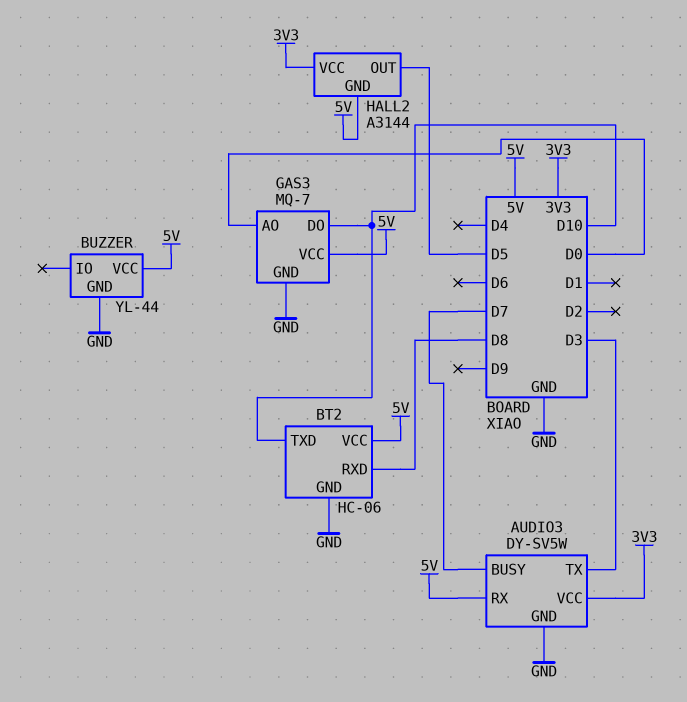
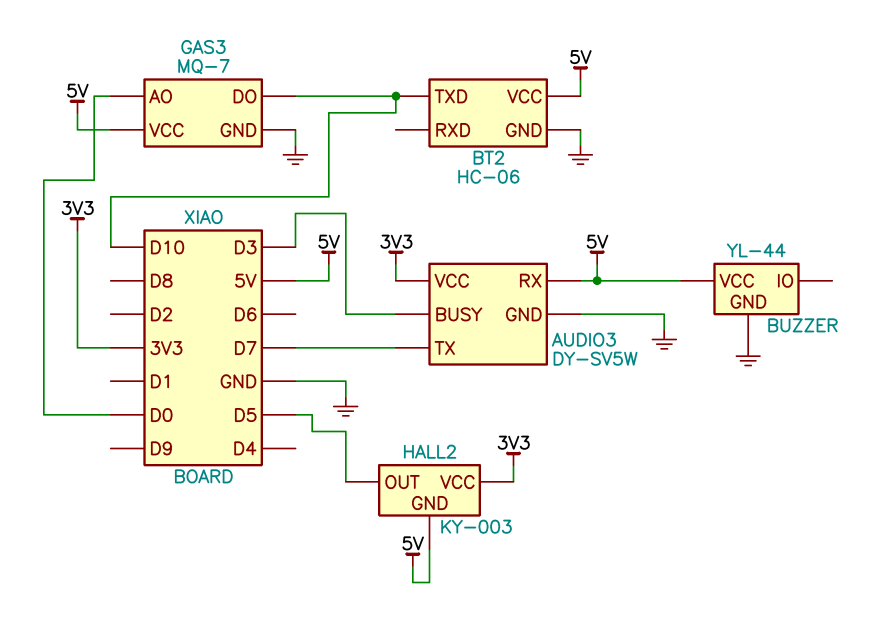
AUDIO3 pin BUSY: D7 -> D3
AUDIO3 pin TX: D3 -> D7
BT2 pin RXD: D8 -> none
HALL2: A3144 -> KY-003

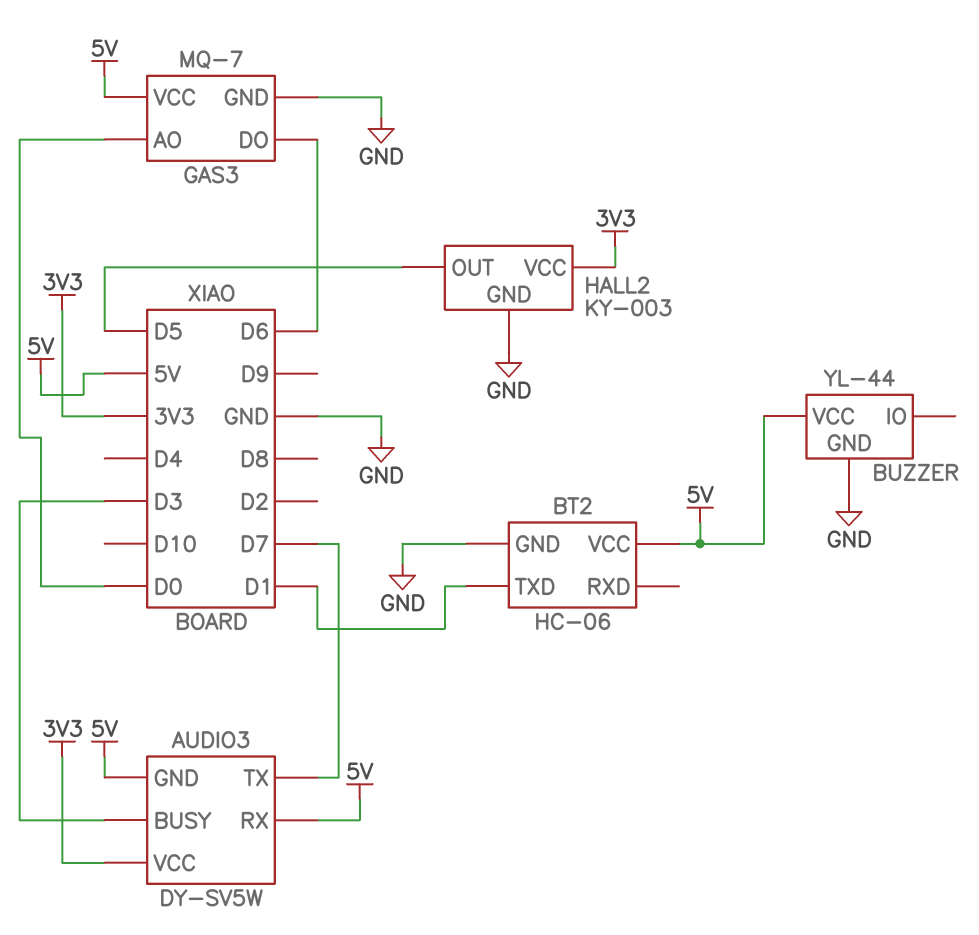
AUDIO3 pin GND: GND -> 5V
BT2 pin TXD: D10 -> D1
GAS3 pin DO: D10 -> D6
HALL2 pin GND: 5V -> GND

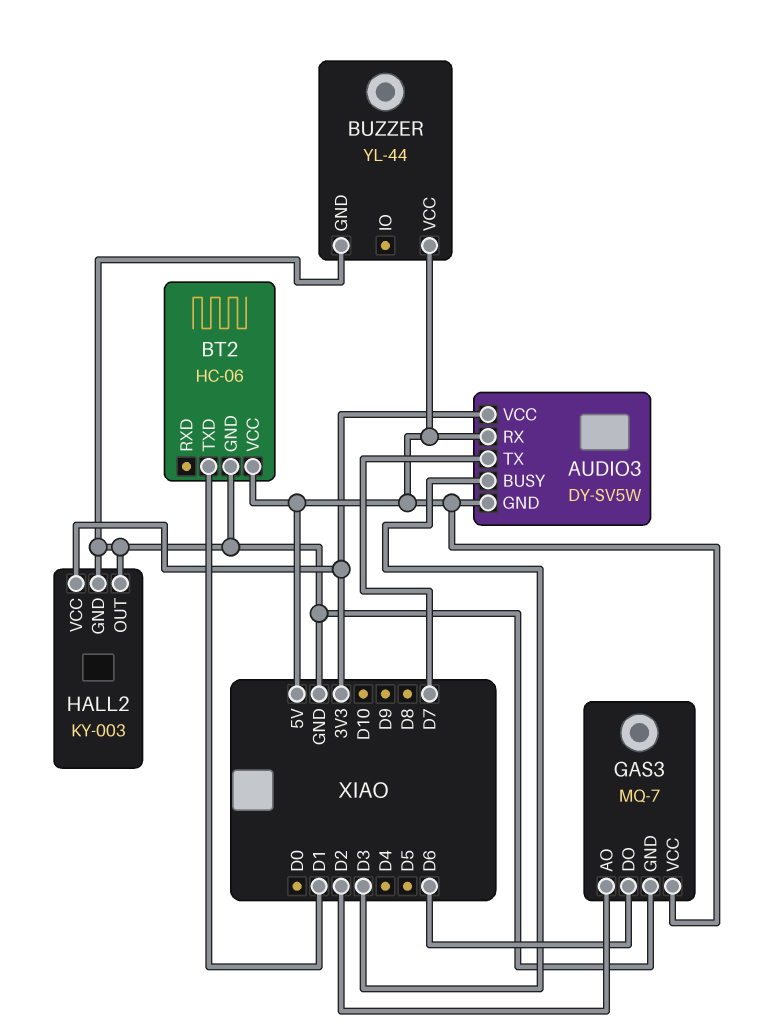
GAS3 pin AO: D0 -> D2
HALL2 pin OUT: D5 -> GND

